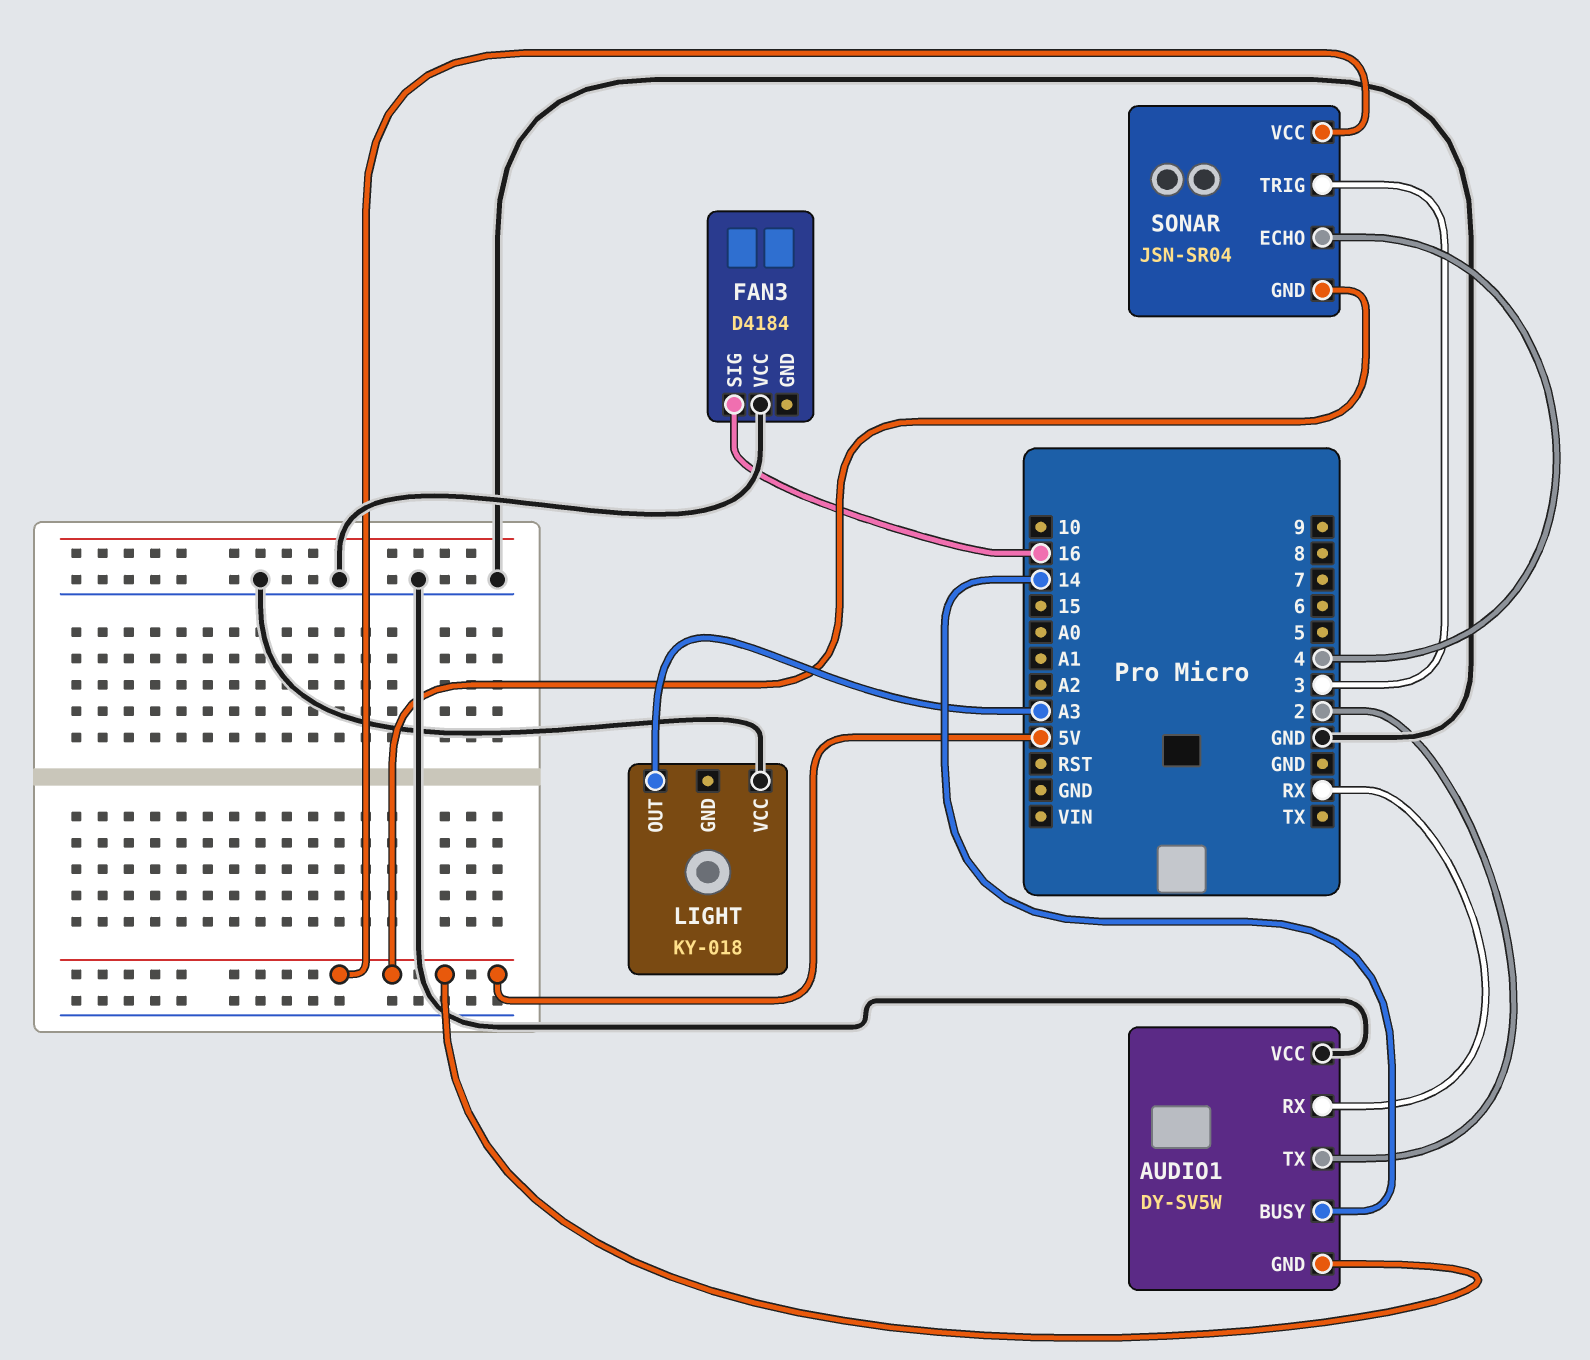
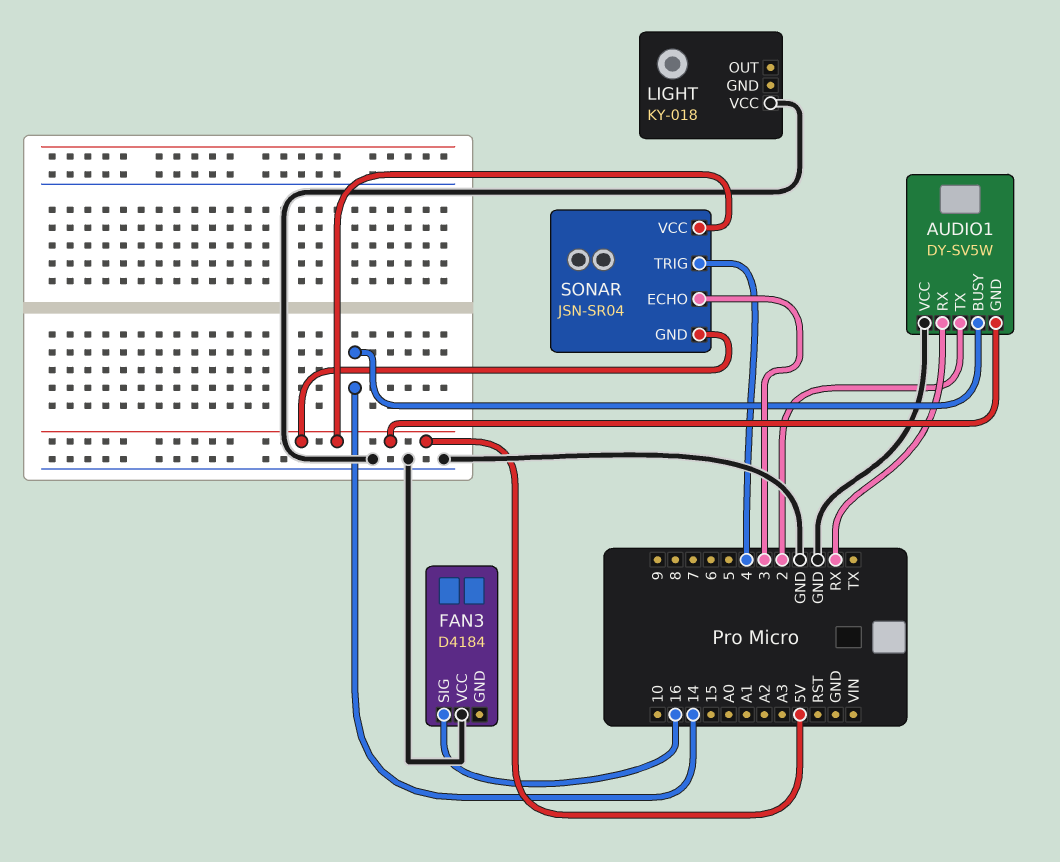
LIGHT pin OUT: A3 -> none
SONAR pin ECHO: 4 -> 3
SONAR pin TRIG: 3 -> 4

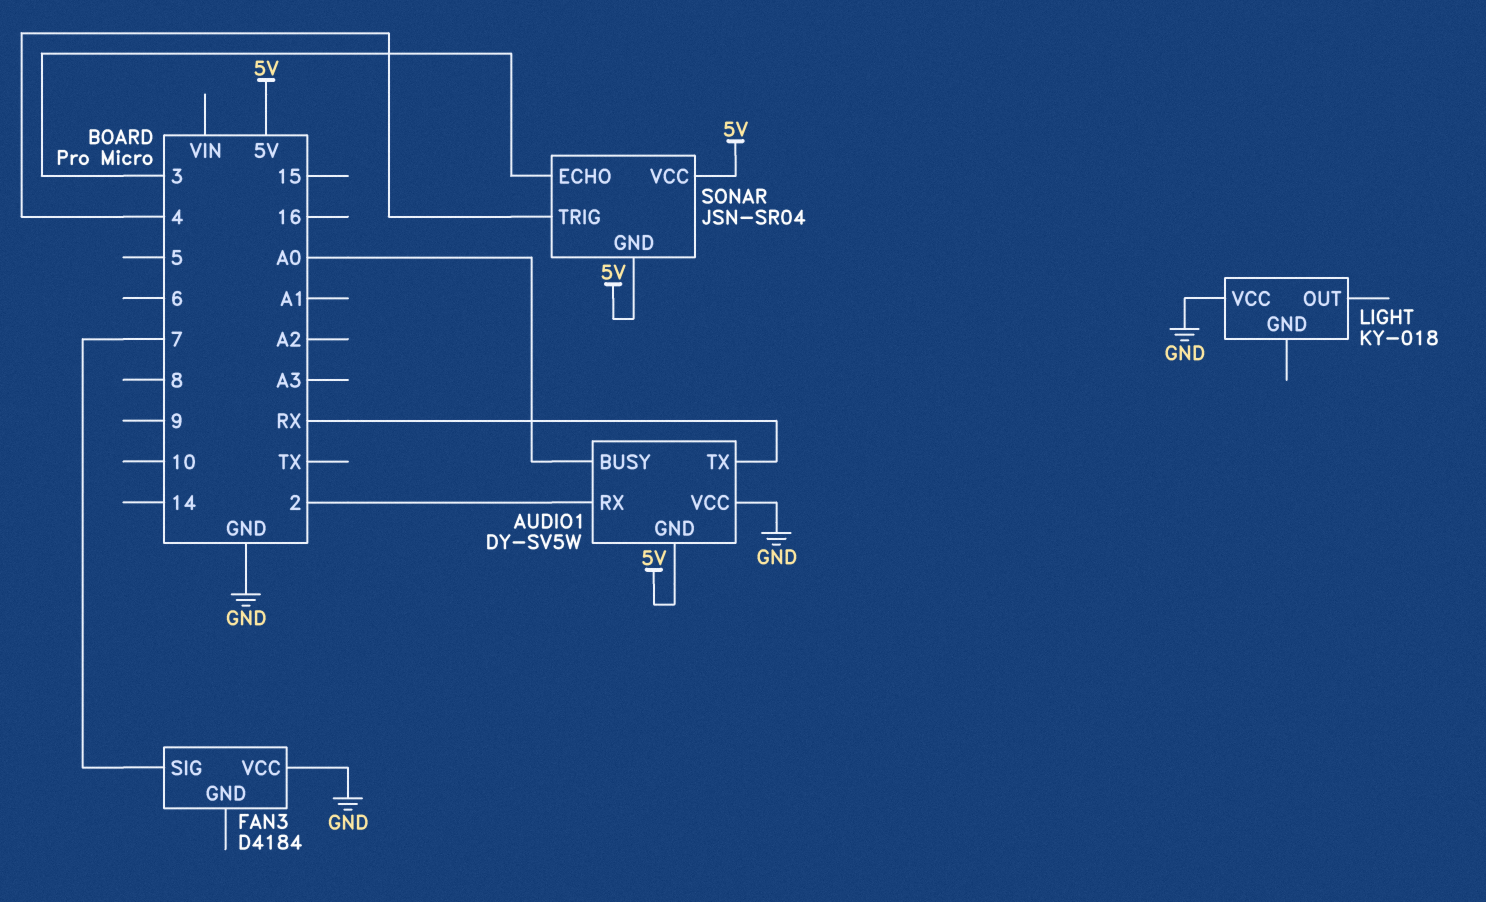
AUDIO1 pin BUSY: 14 -> A0
AUDIO1 pin RX: RX -> 2
AUDIO1 pin TX: 2 -> RX
FAN3 pin SIG: 16 -> 7

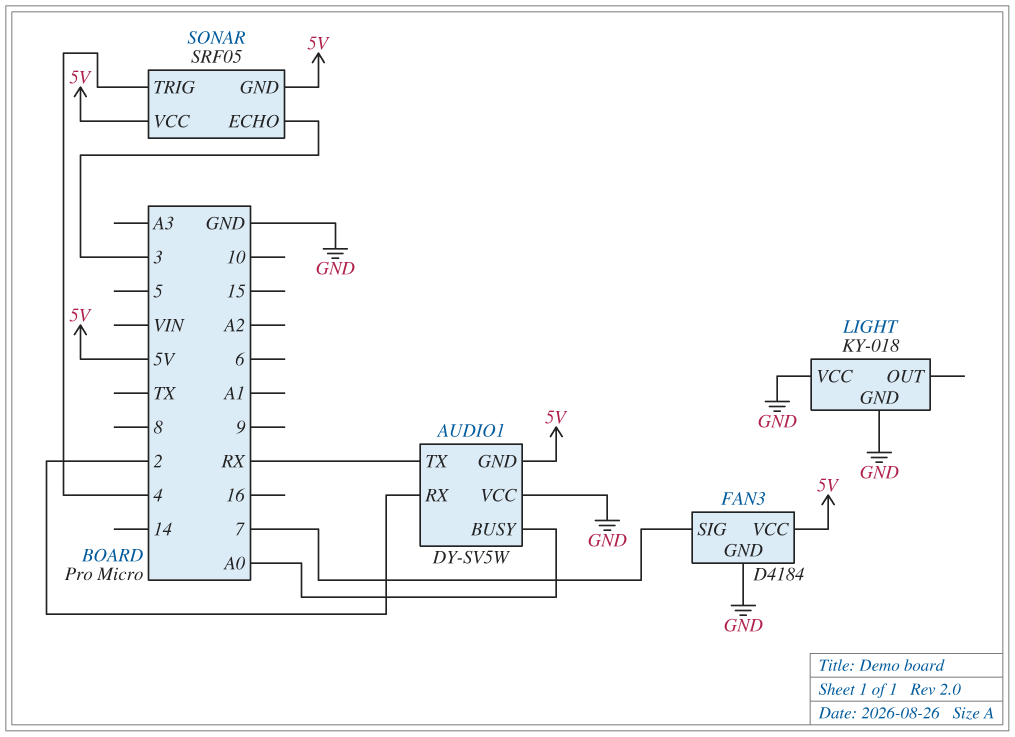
FAN3 pin GND: none -> GND
FAN3 pin VCC: GND -> 5V
LIGHT pin GND: none -> GND
SONAR: JSN-SR04 -> SRF05

